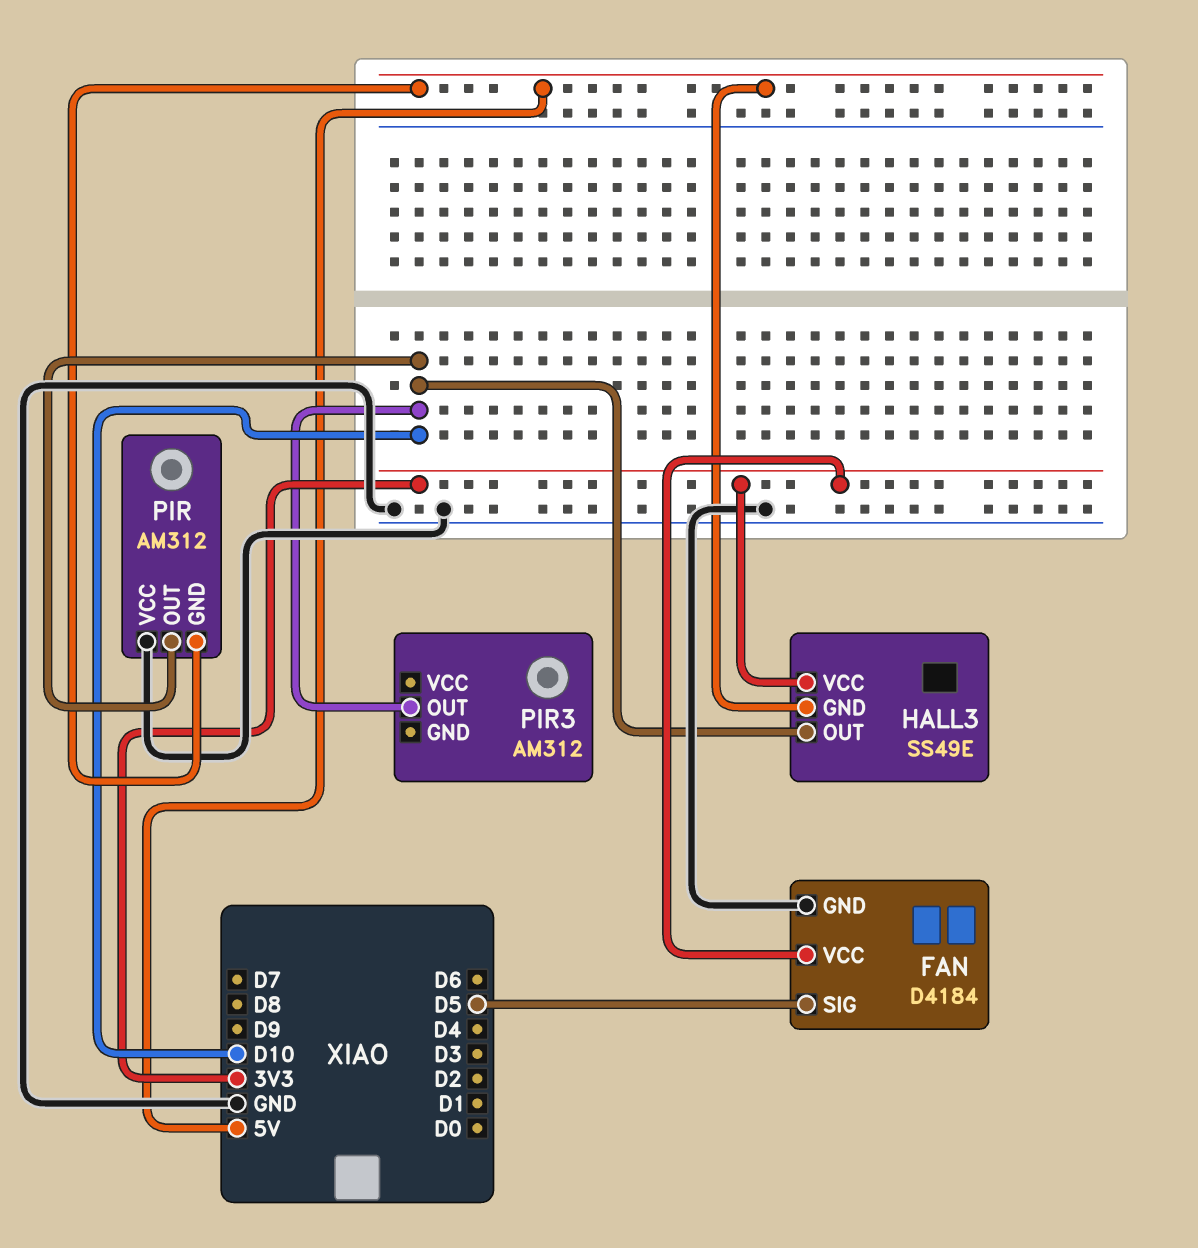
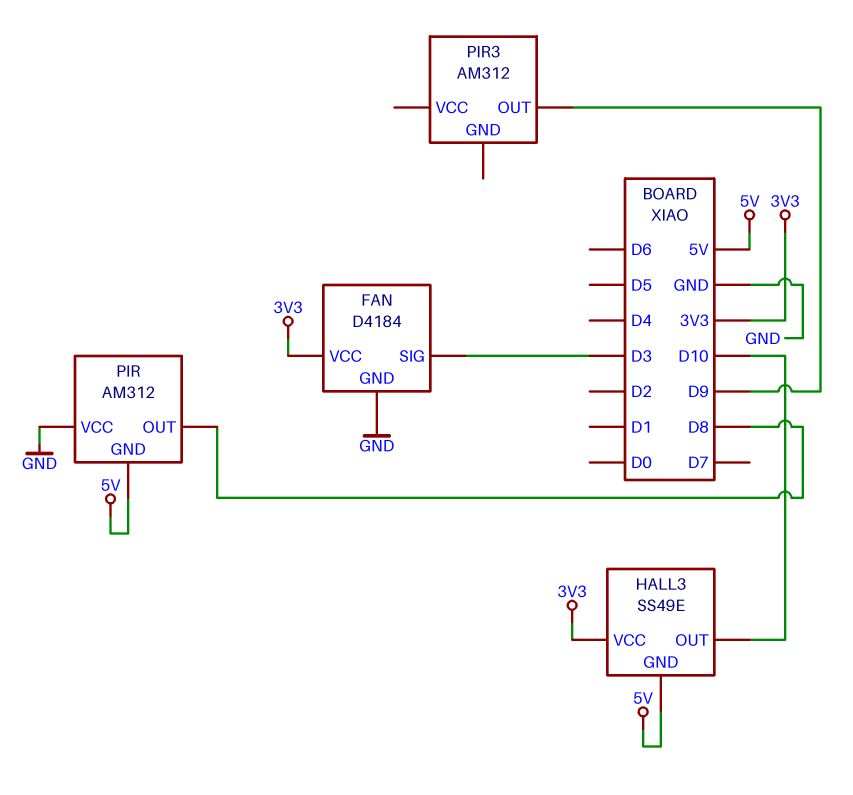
FAN pin SIG: D5 -> D3
PIR pin OUT: D10 -> D8
PIR3 pin OUT: D10 -> D9

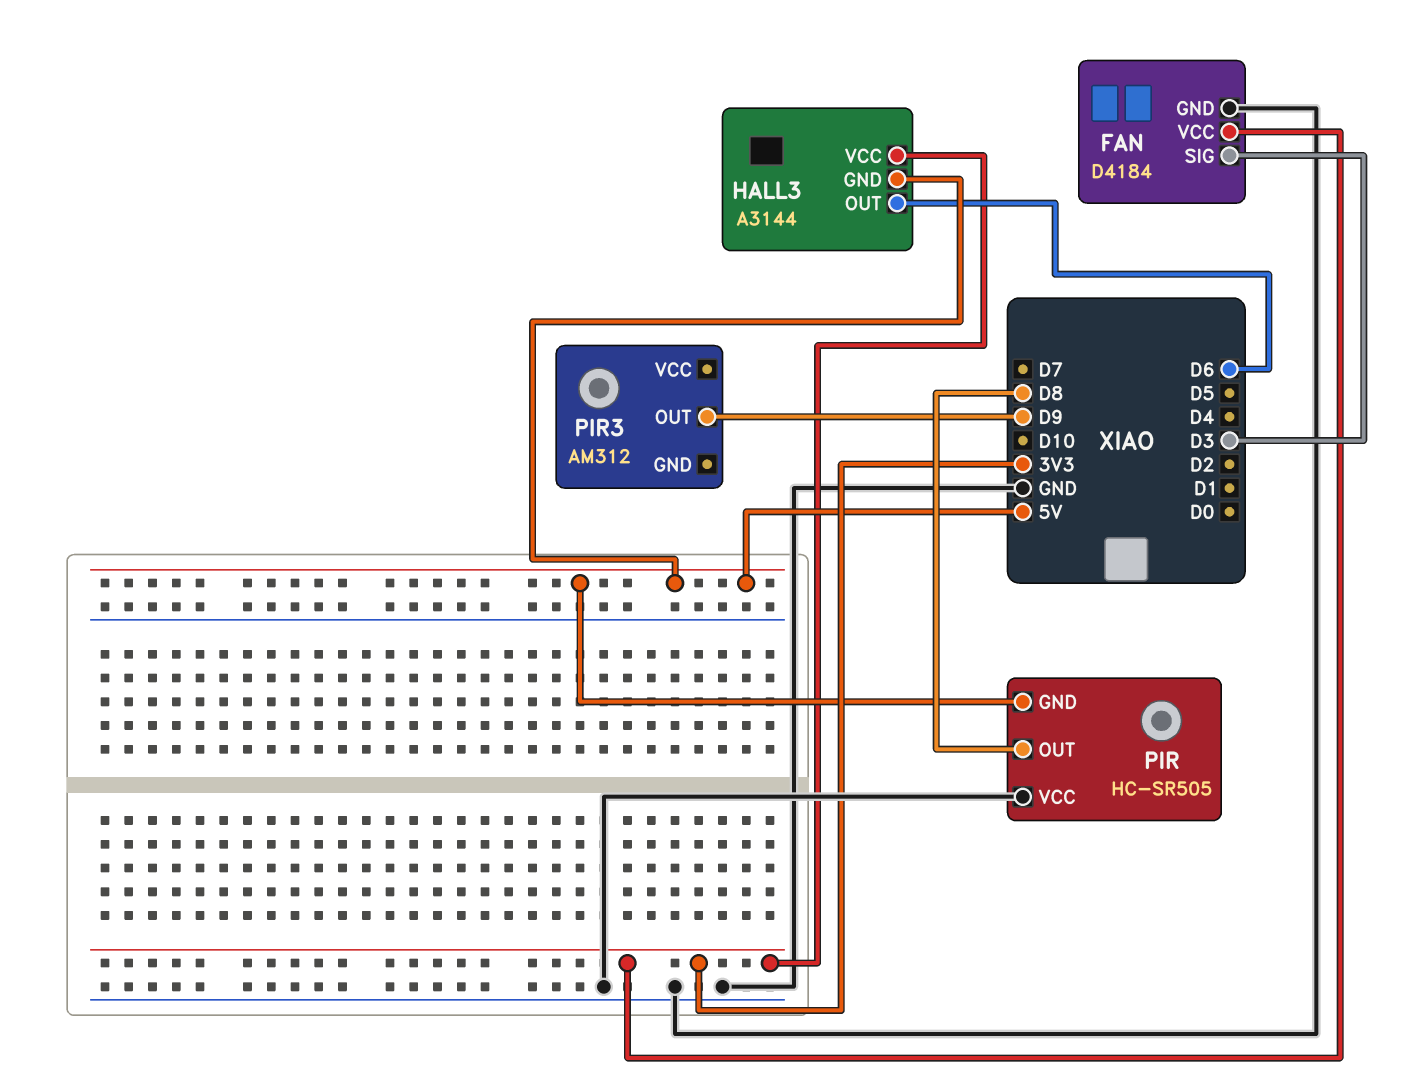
HALL3: SS49E -> A3144
HALL3 pin OUT: D10 -> D6
PIR: AM312 -> HC-SR505

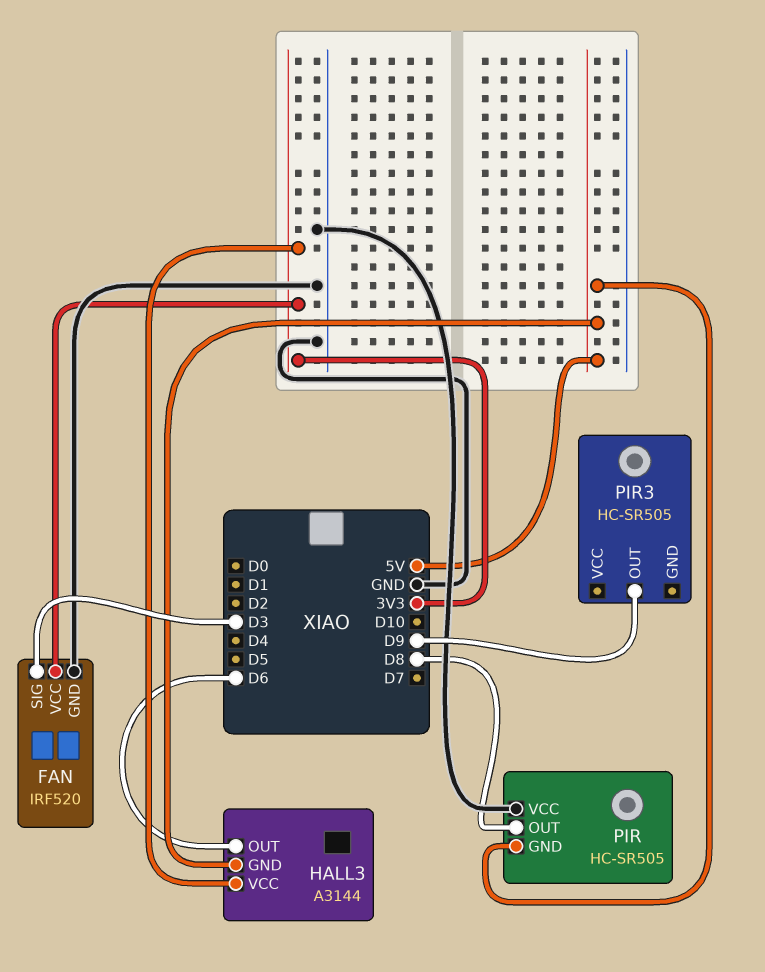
FAN: D4184 -> IRF520
PIR3: AM312 -> HC-SR505

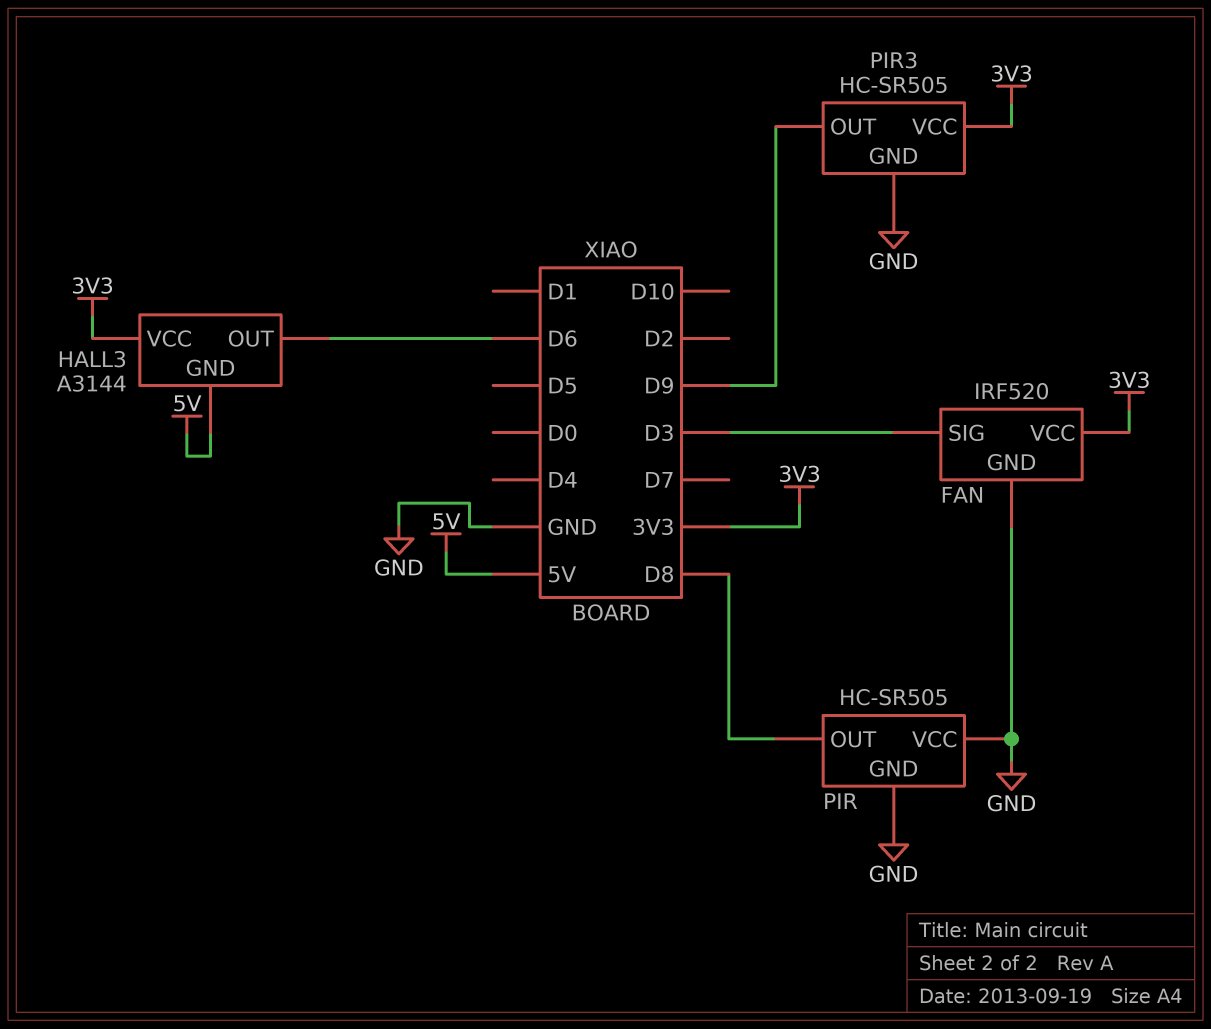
PIR pin GND: 5V -> GND
PIR3 pin GND: none -> GND
PIR3 pin VCC: none -> 3V3

